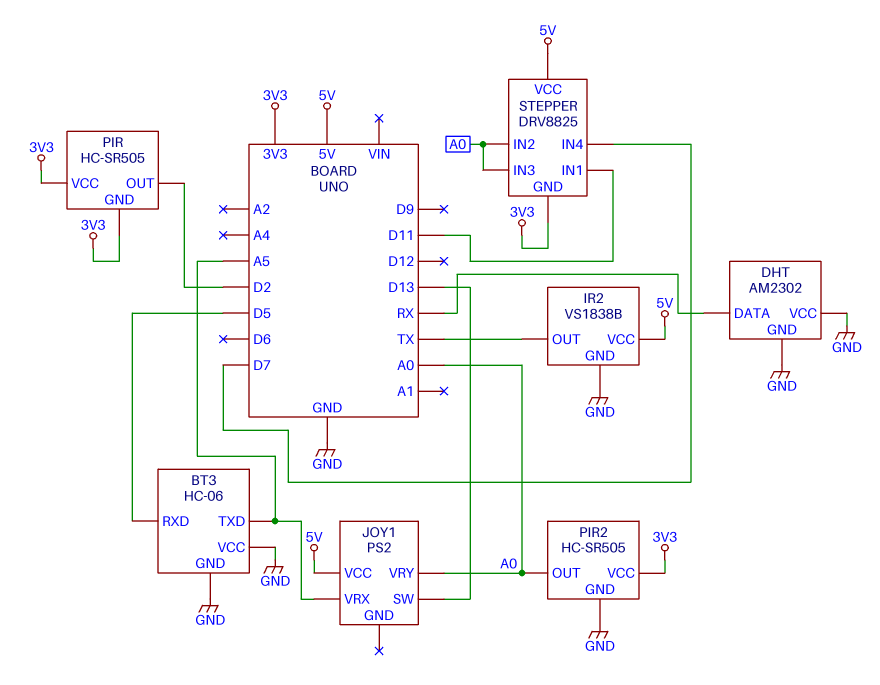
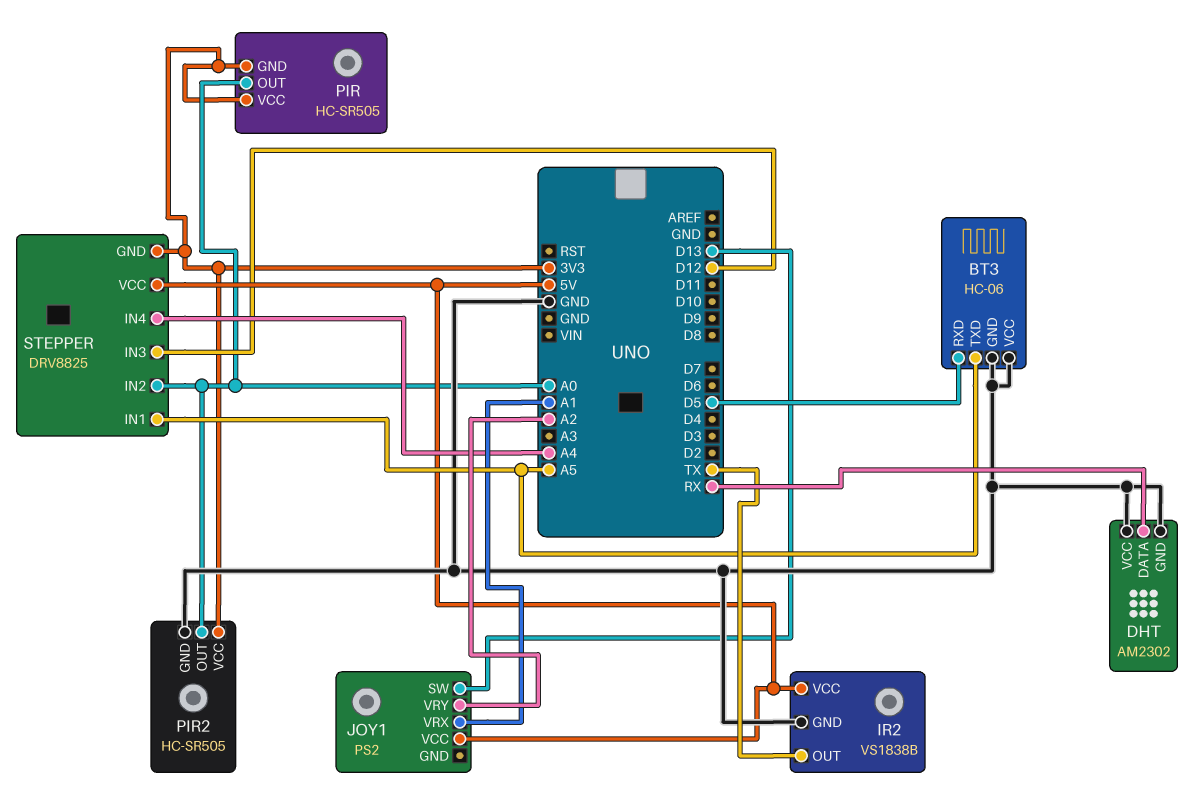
JOY1 pin VRX: A5 -> A1
JOY1 pin VRY: A0 -> A2
PIR pin OUT: D2 -> A0
STEPPER pin IN1: D11 -> A5
STEPPER pin IN3: A0 -> D12
STEPPER pin IN4: D7 -> A4

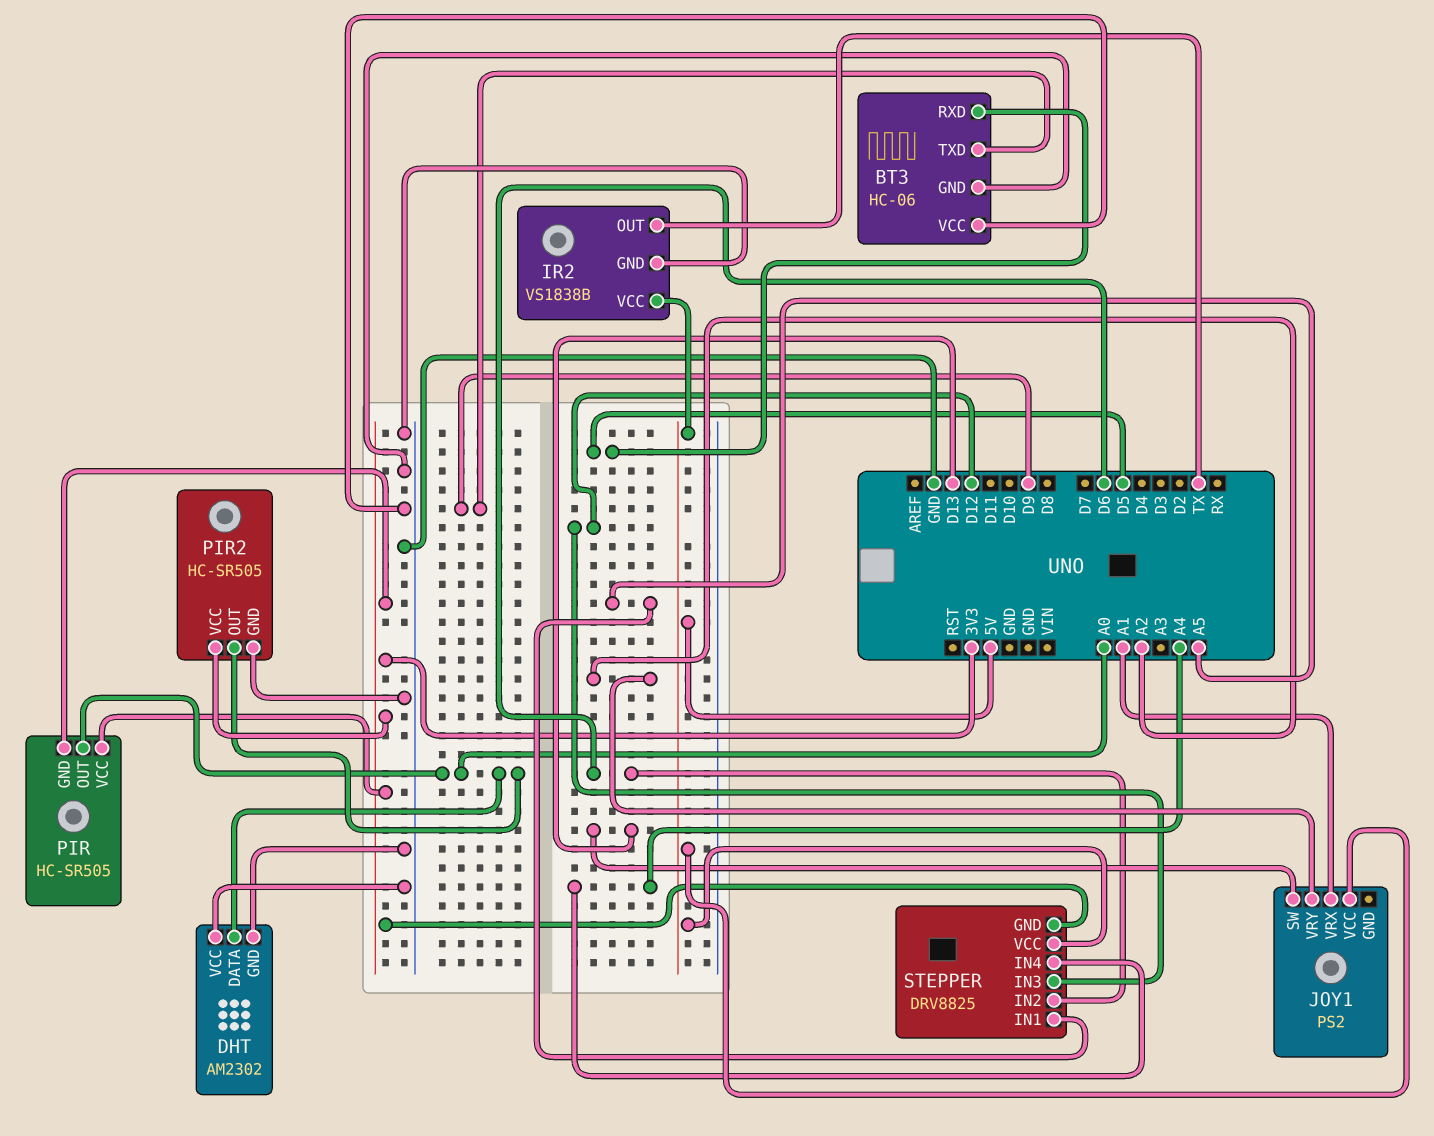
BT3 pin TXD: A5 -> D9
DHT pin DATA: RX -> A0
STEPPER pin IN2: A0 -> D6

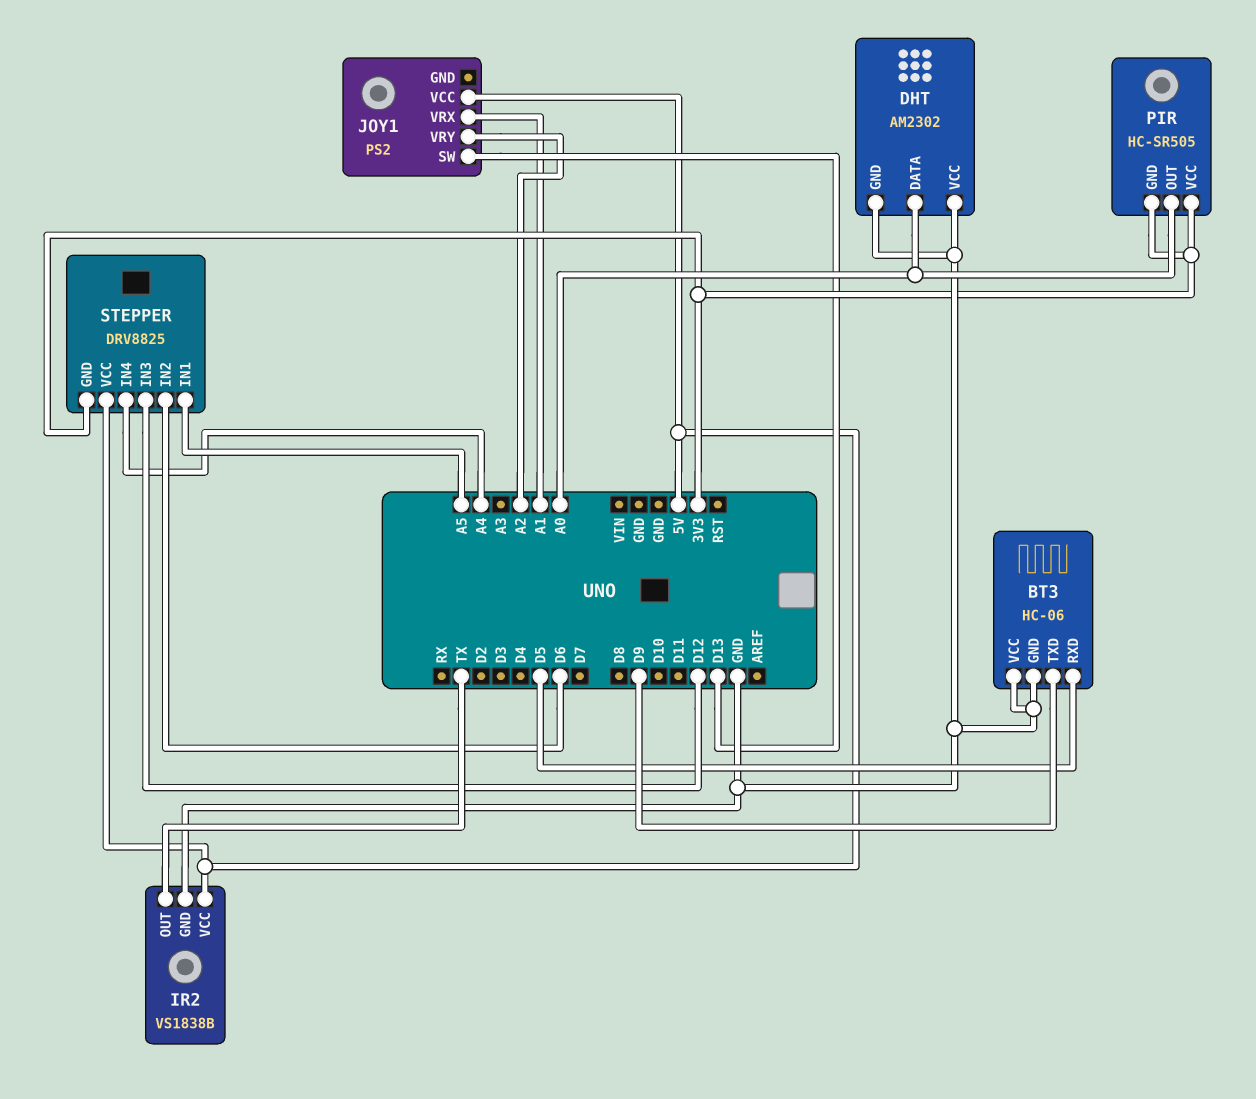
PIR2: HC-SR505 -> none
PIR2 pin GND: GND -> none
PIR2 pin OUT: A0 -> none
PIR2 pin VCC: 3V3 -> none

